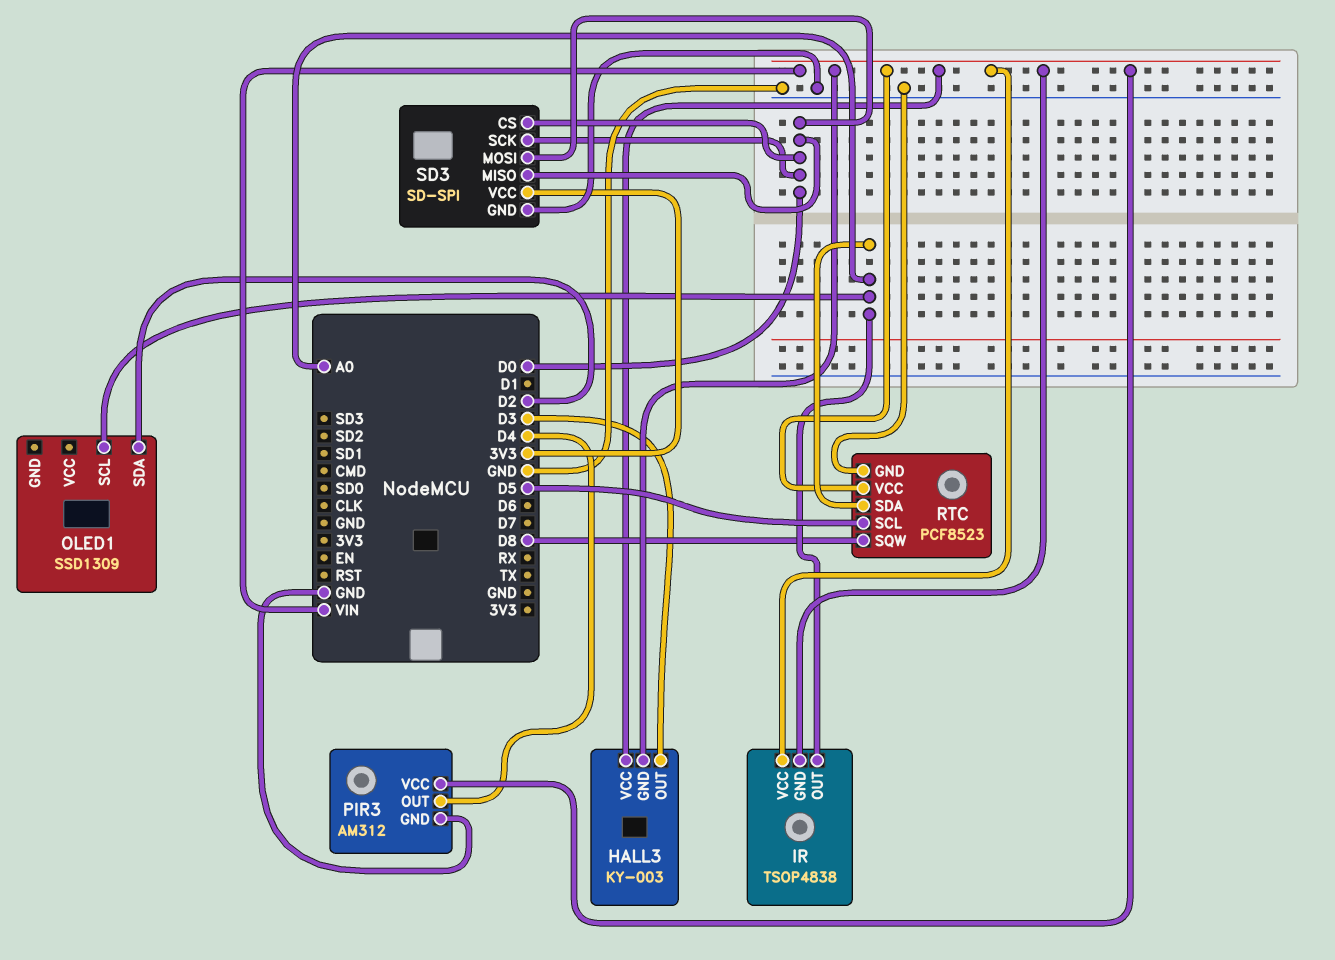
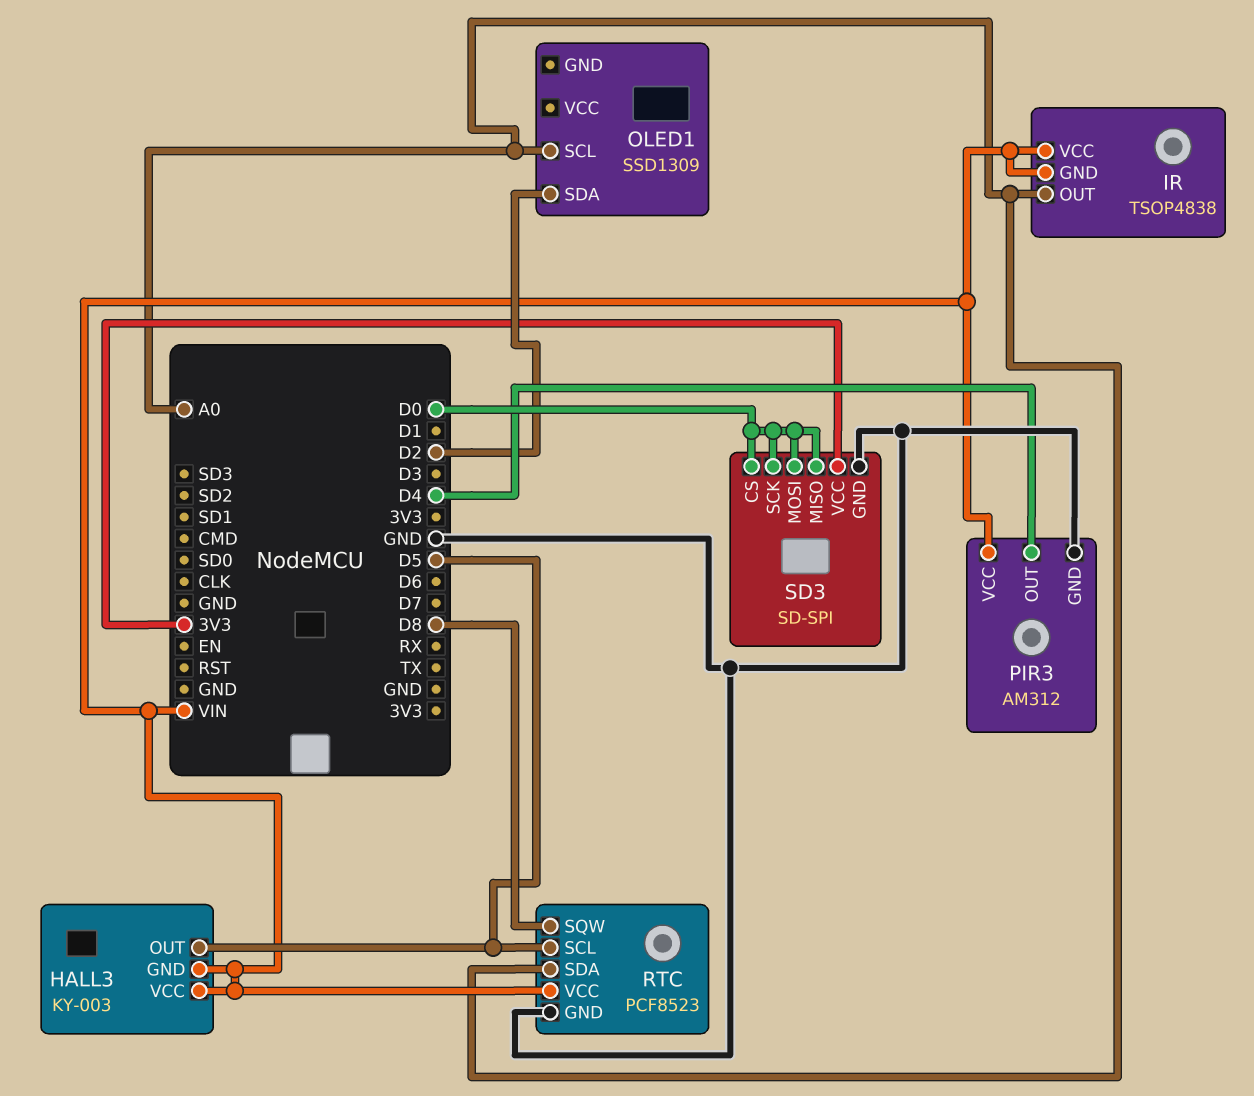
HALL3 pin OUT: D3 -> D5

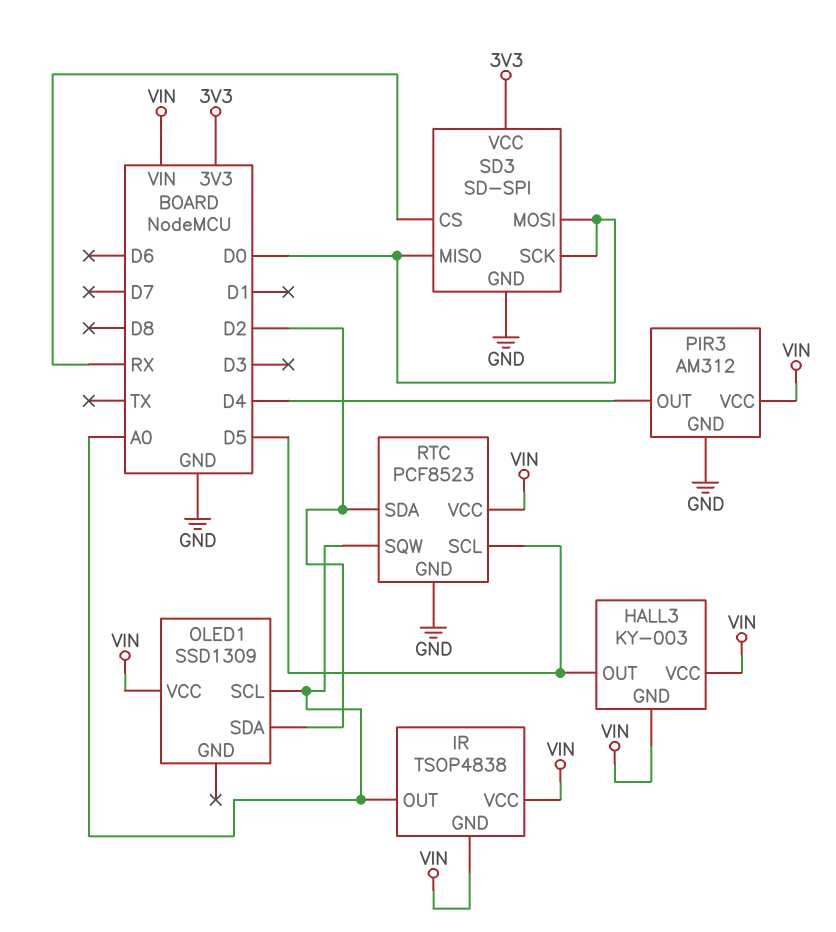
OLED1 pin VCC: none -> VIN
RTC pin SDA: A0 -> D2
RTC pin SQW: D8 -> A0
SD3 pin CS: D0 -> RX

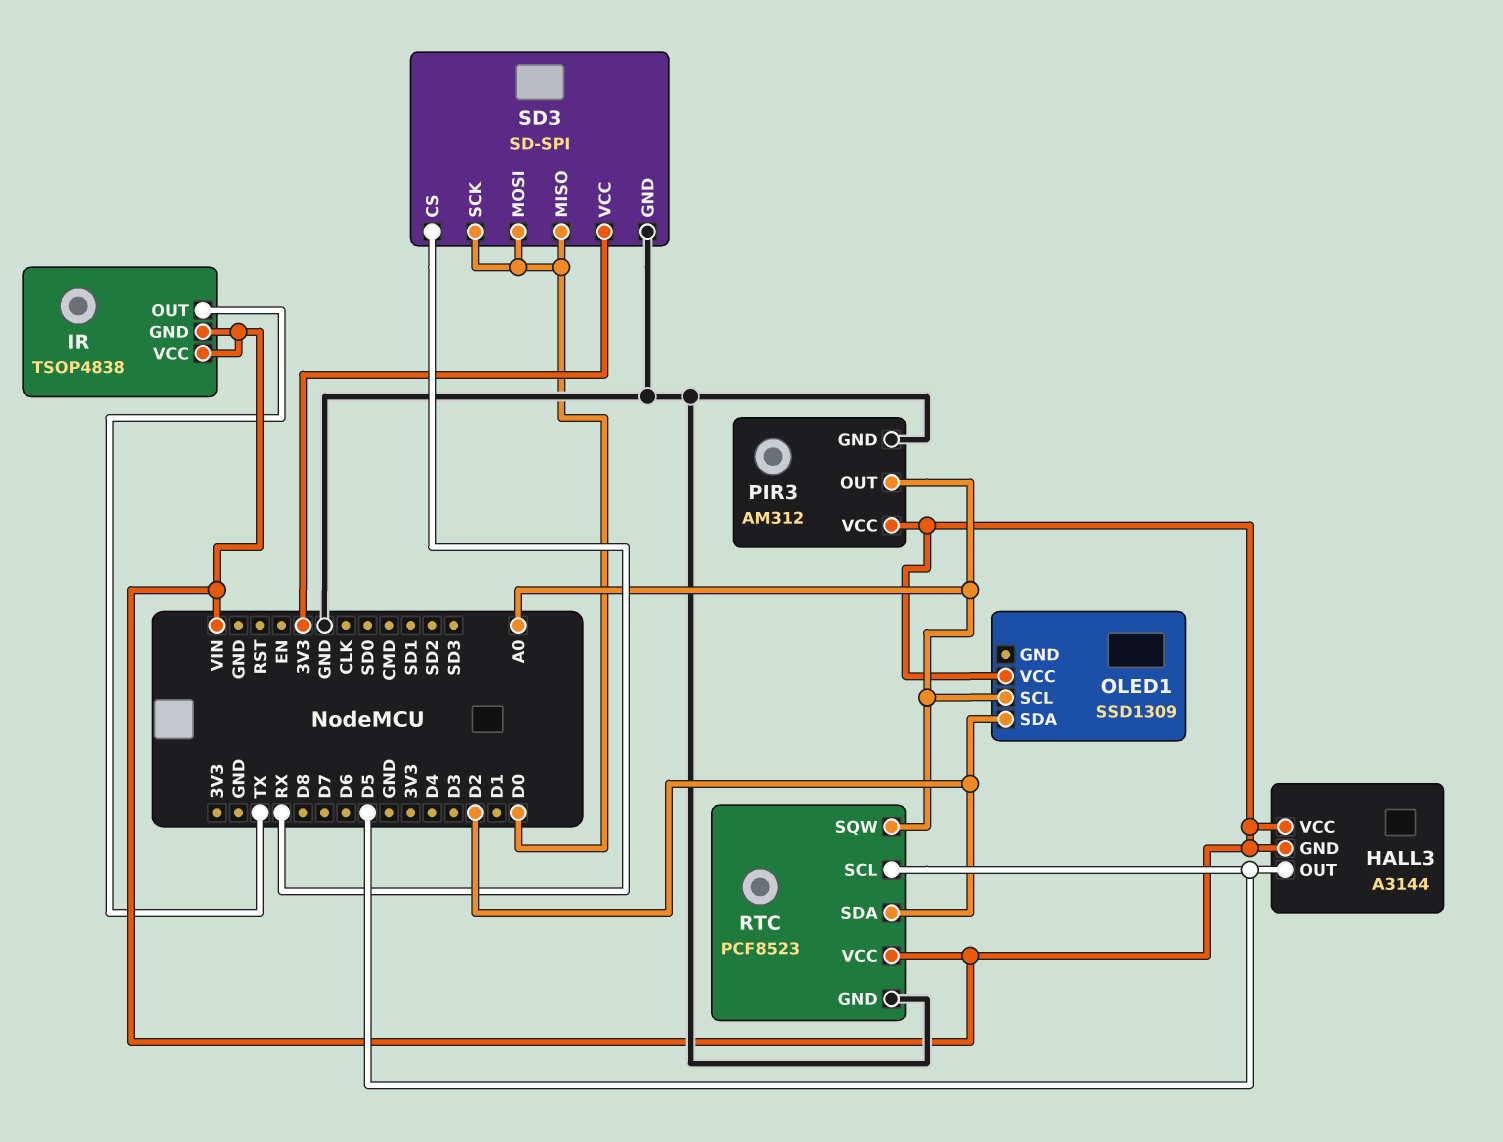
HALL3: KY-003 -> A3144
IR pin OUT: A0 -> TX
PIR3 pin OUT: D4 -> A0

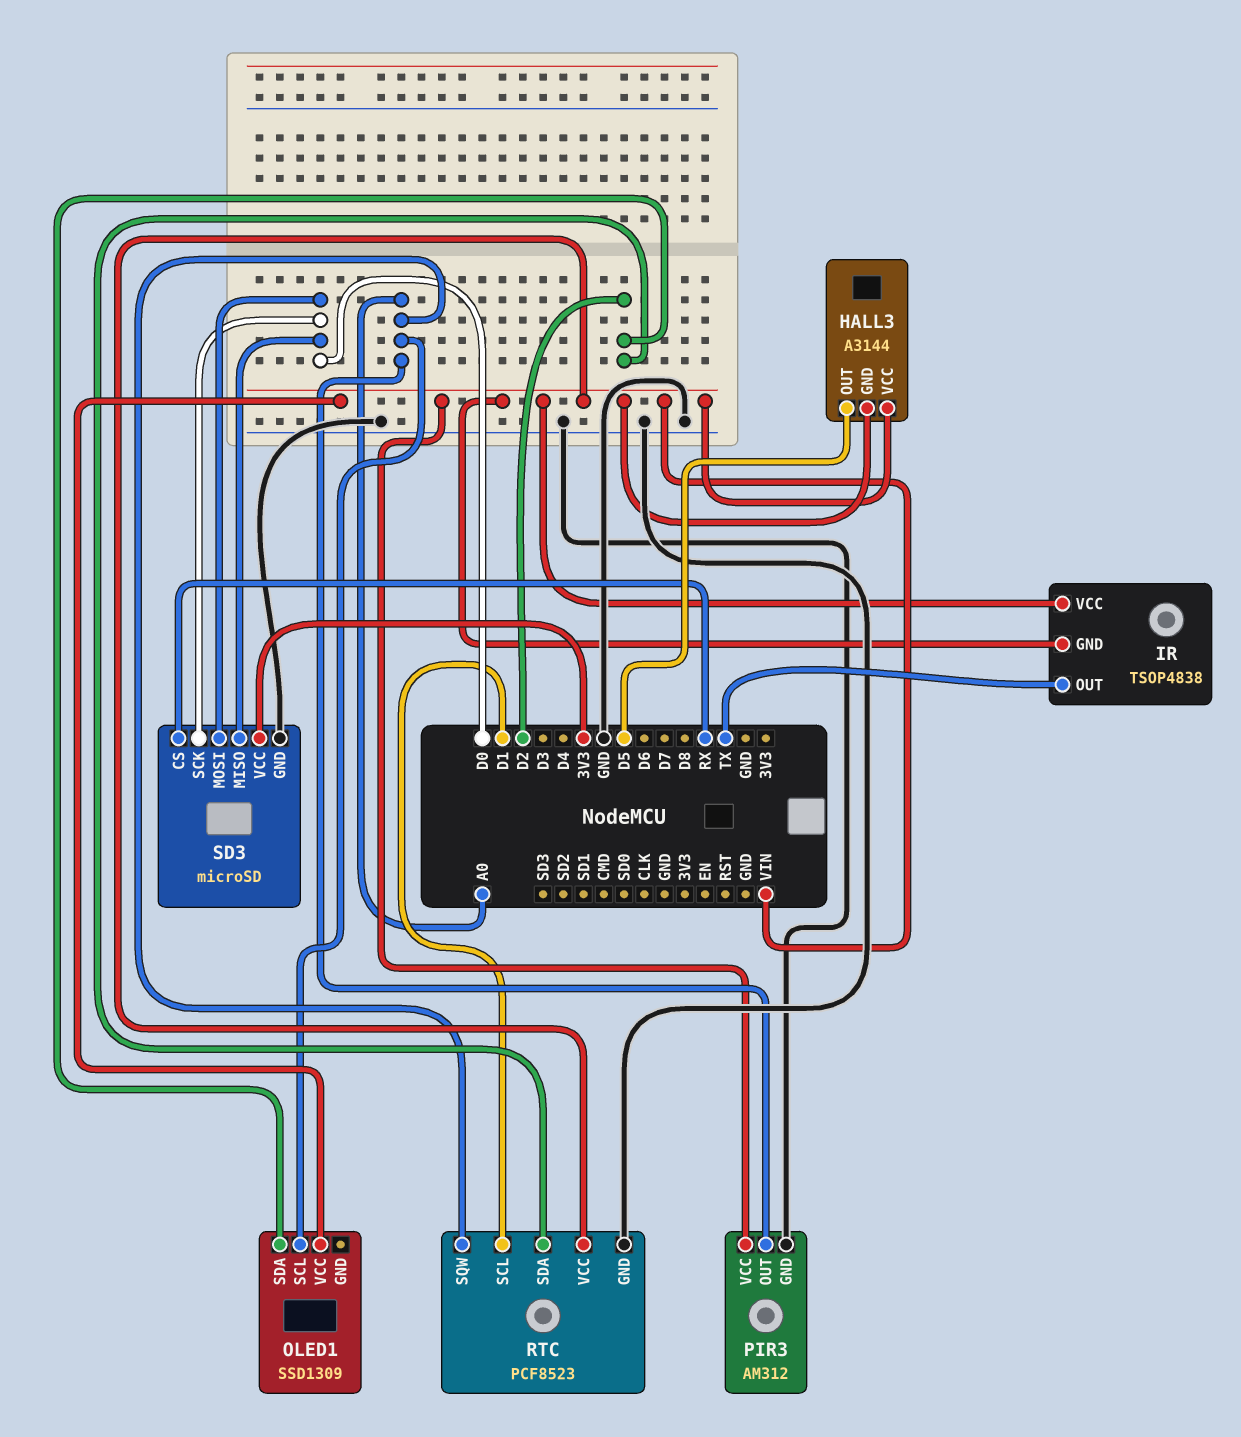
RTC pin SCL: D5 -> D1
SD3: SD-SPI -> microSD

